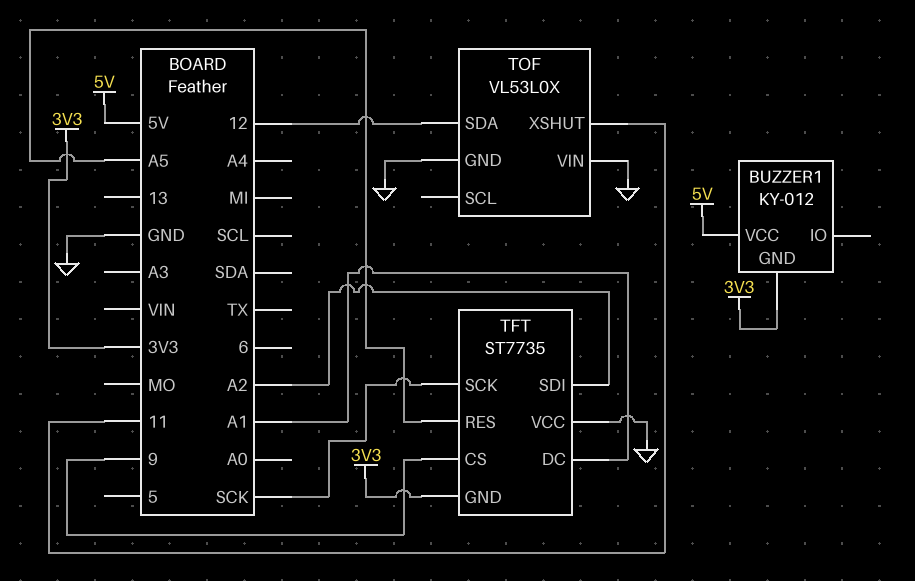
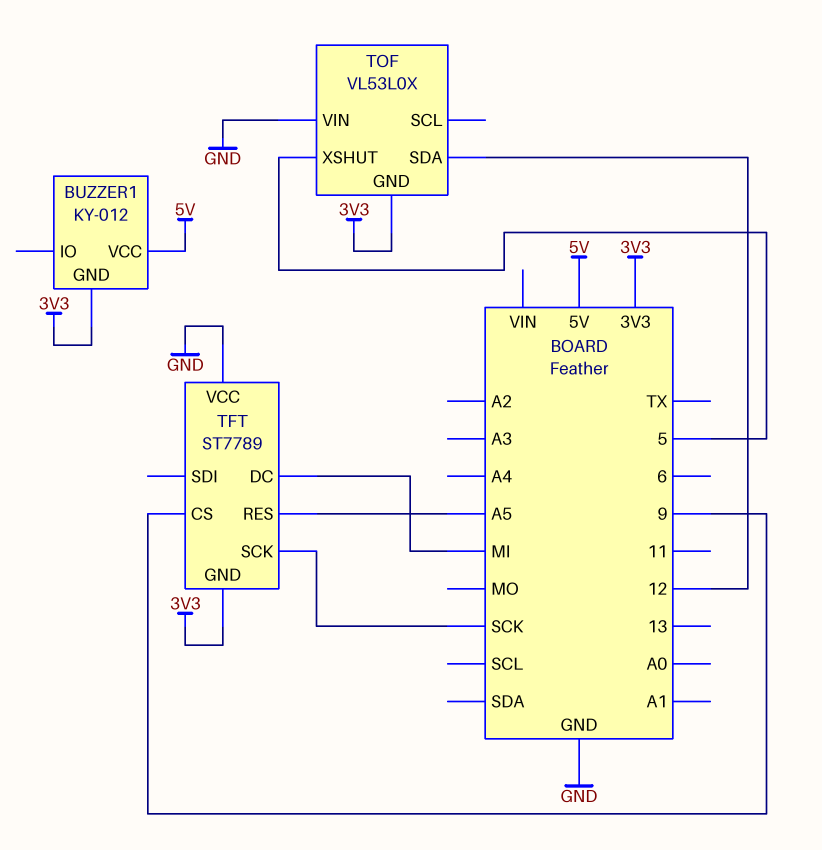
TFT: ST7735 -> ST7789
TFT pin DC: A1 -> MI
TFT pin SDI: A2 -> none
TOF pin GND: GND -> 3V3
TOF pin XSHUT: 11 -> 5

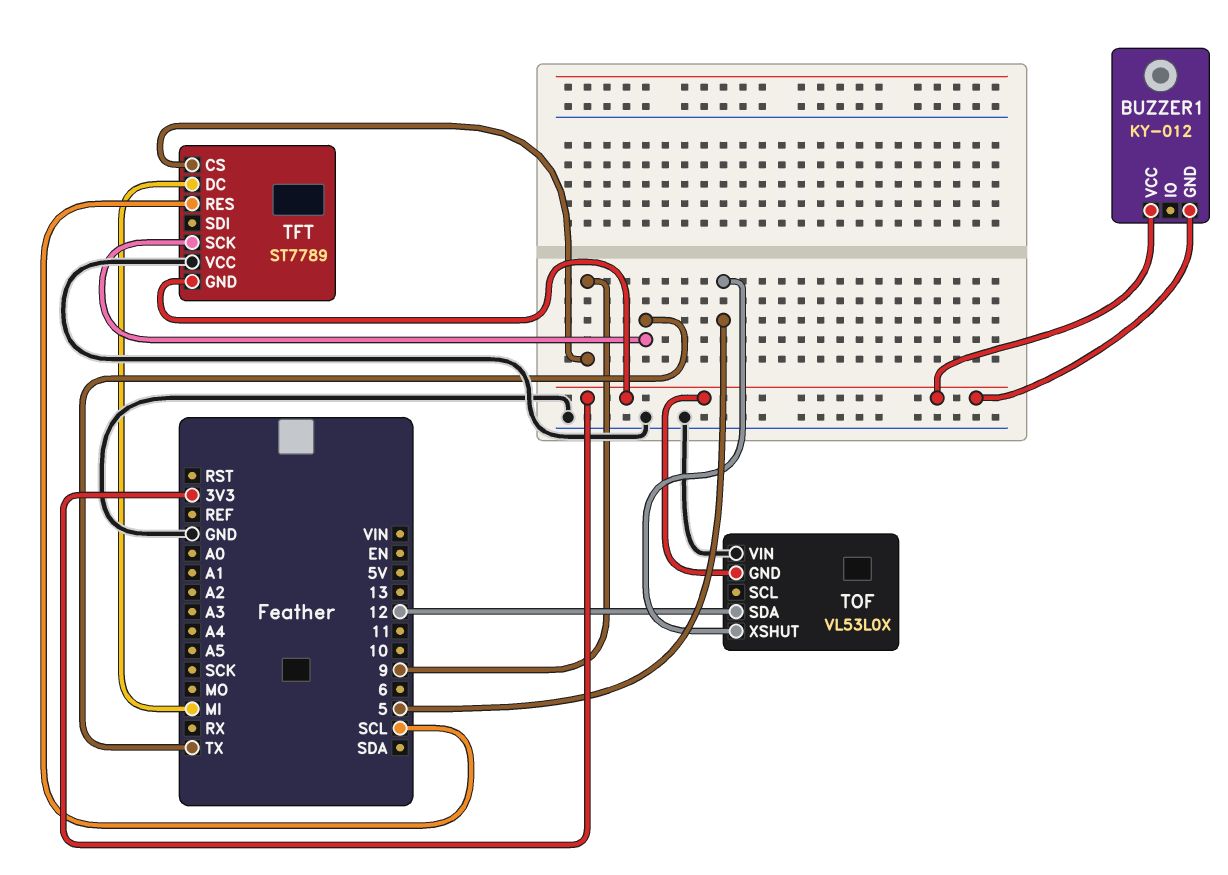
BUZZER1 pin VCC: 5V -> 3V3
TFT pin RES: A5 -> SCL
TFT pin SCK: SCK -> TX

